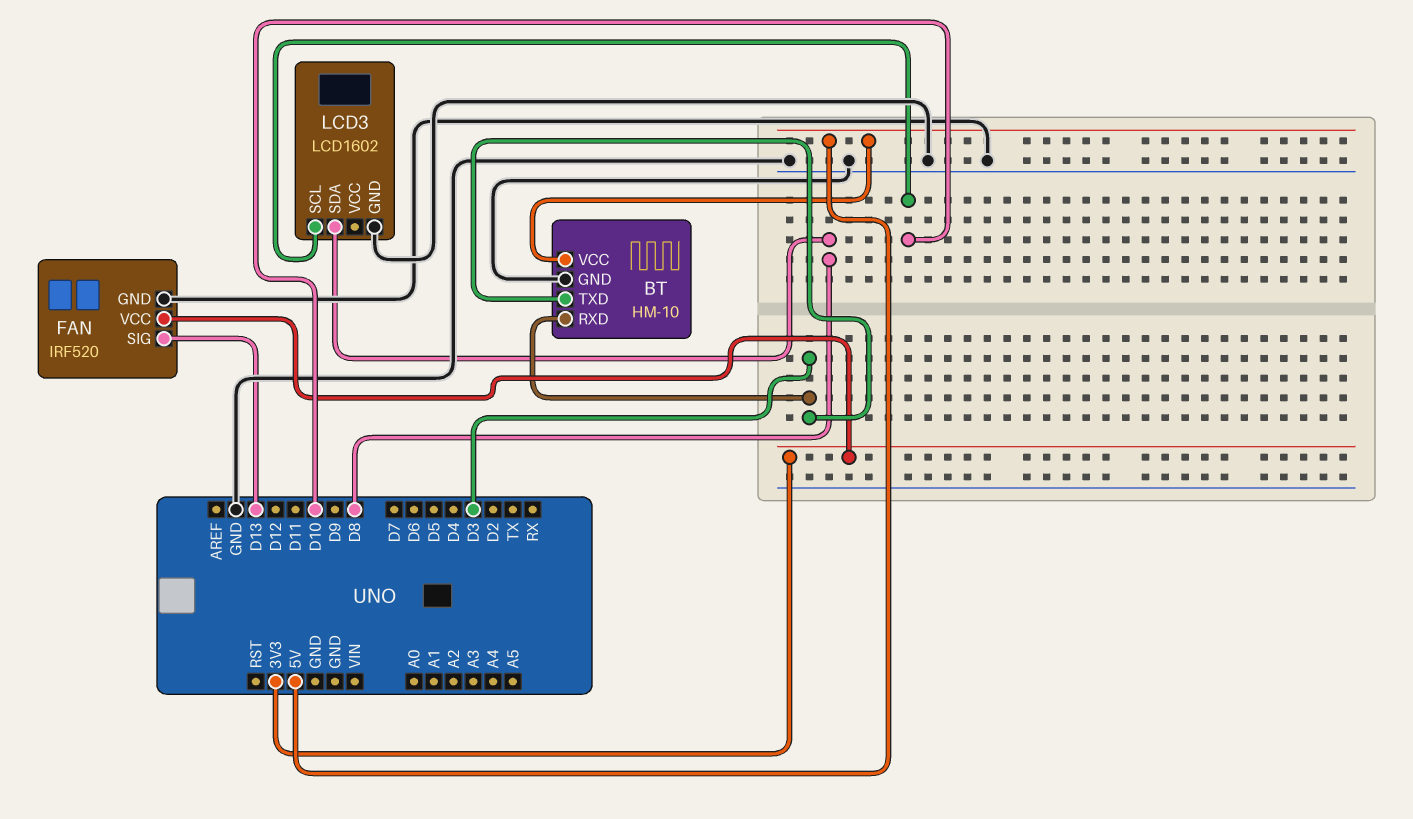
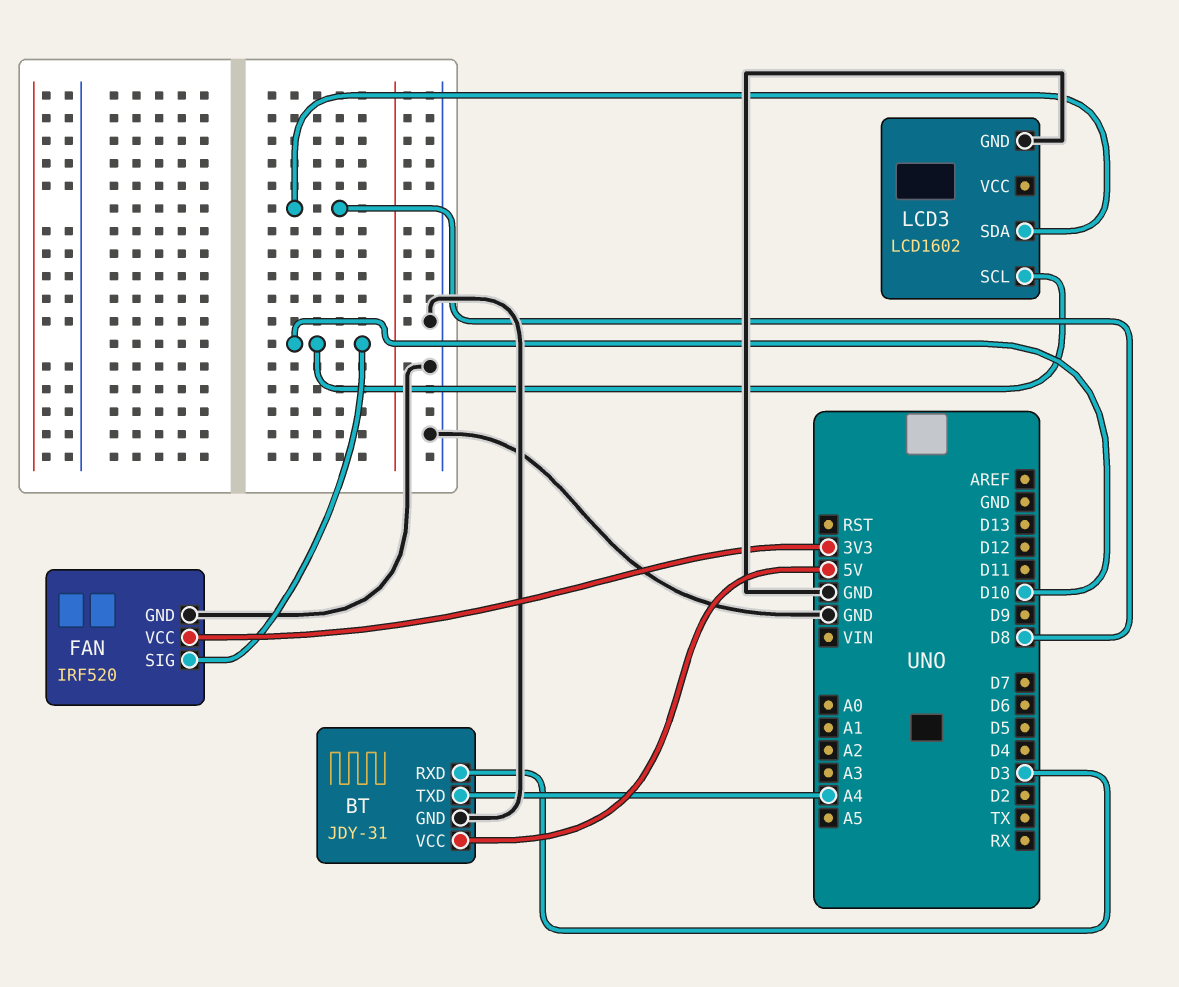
BT: HM-10 -> JDY-31
BT pin TXD: D3 -> A4
FAN pin SIG: D13 -> D10

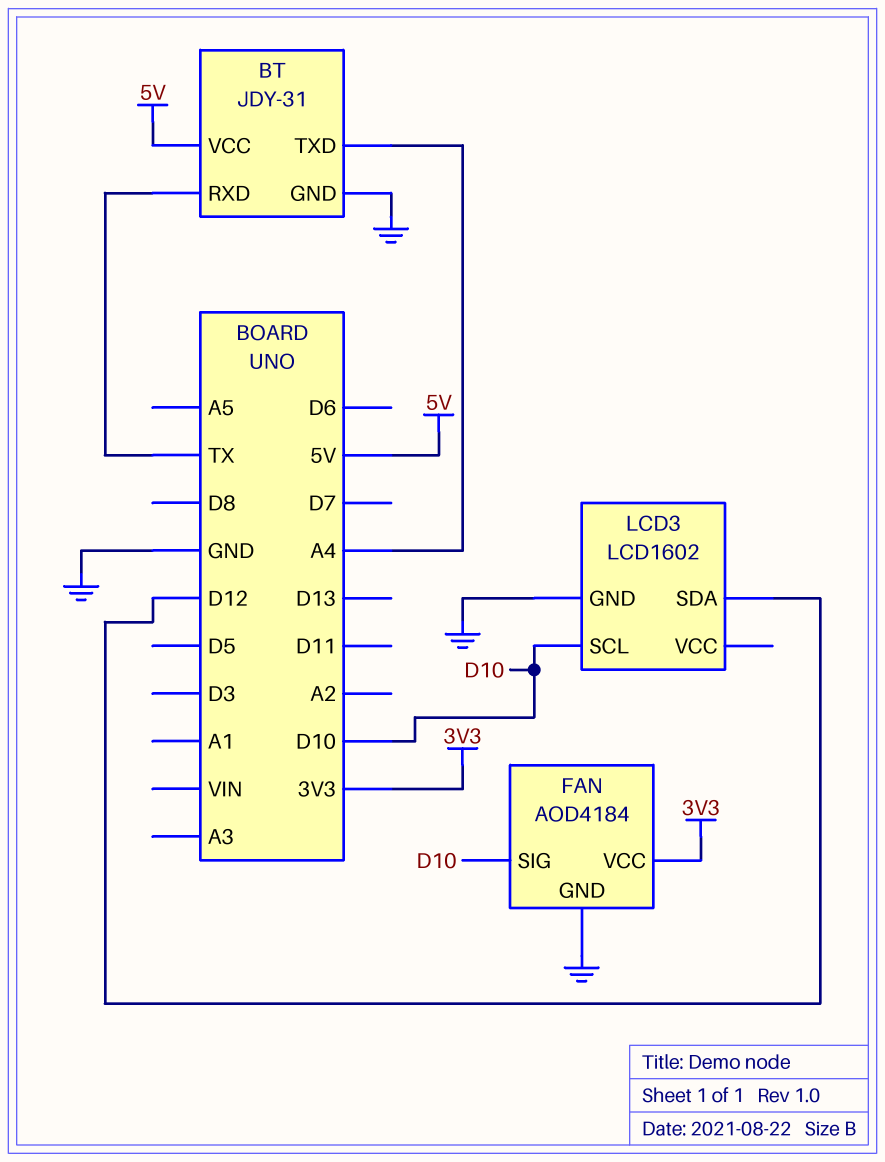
BT pin RXD: D3 -> TX
FAN: IRF520 -> AOD4184
LCD3 pin SDA: D8 -> D12

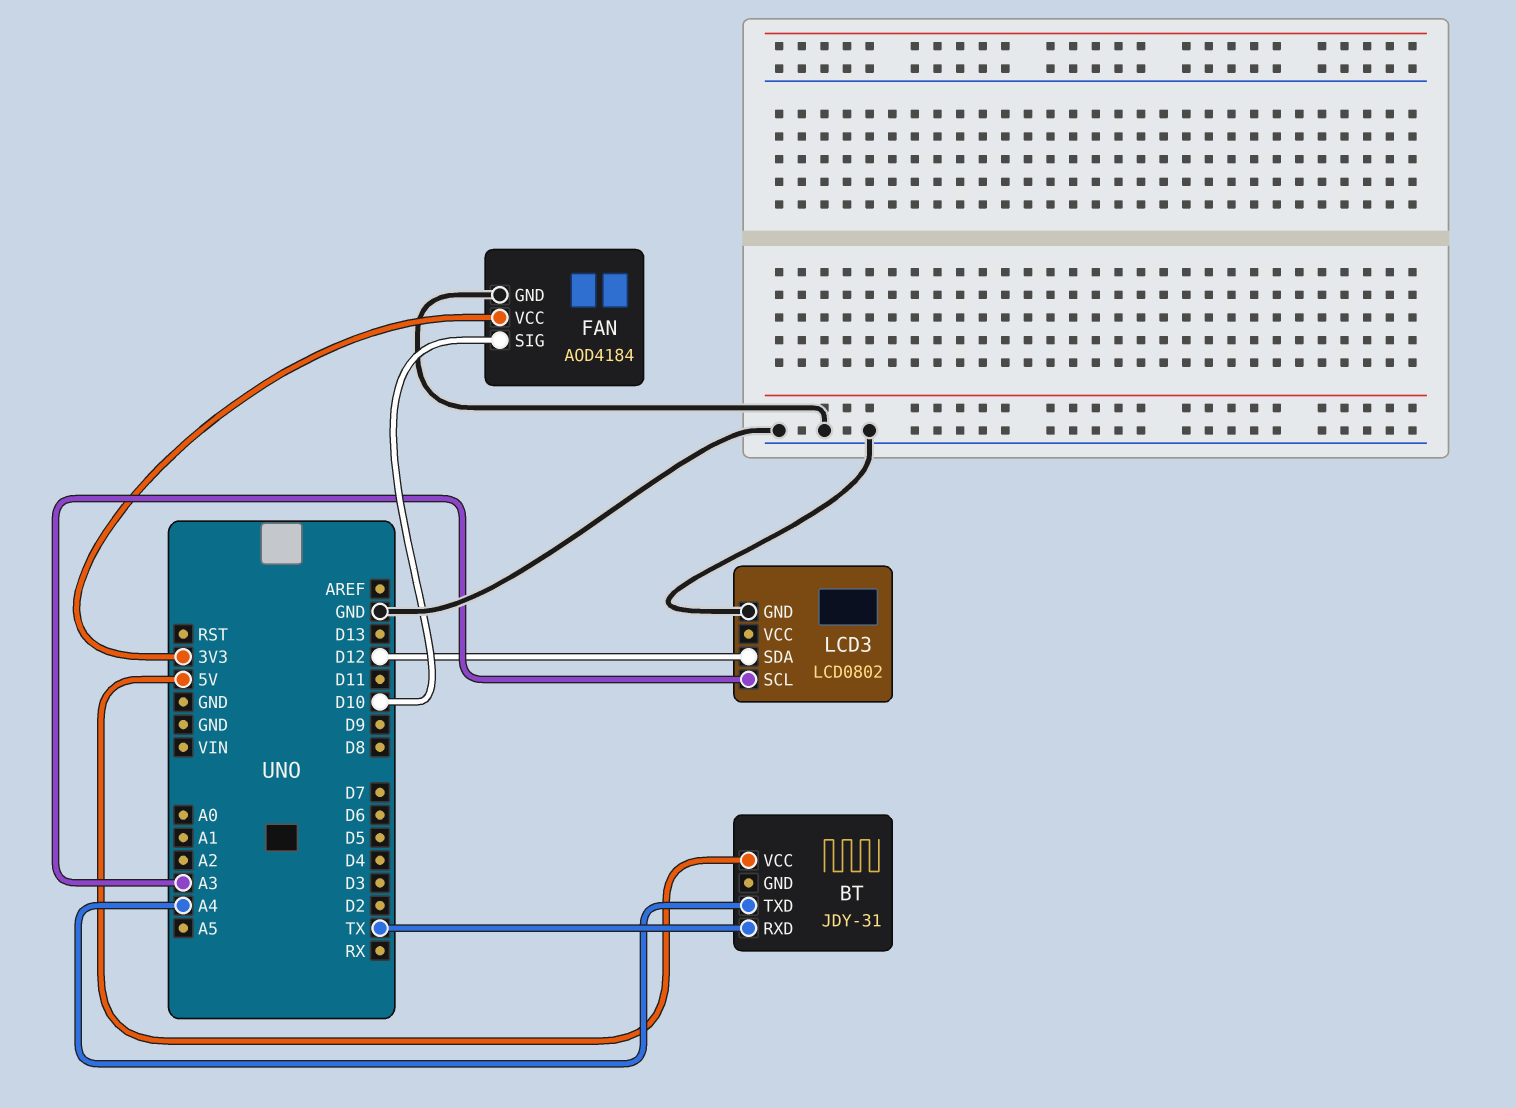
BT pin GND: GND -> none
LCD3: LCD1602 -> LCD0802
LCD3 pin SCL: D10 -> A3

